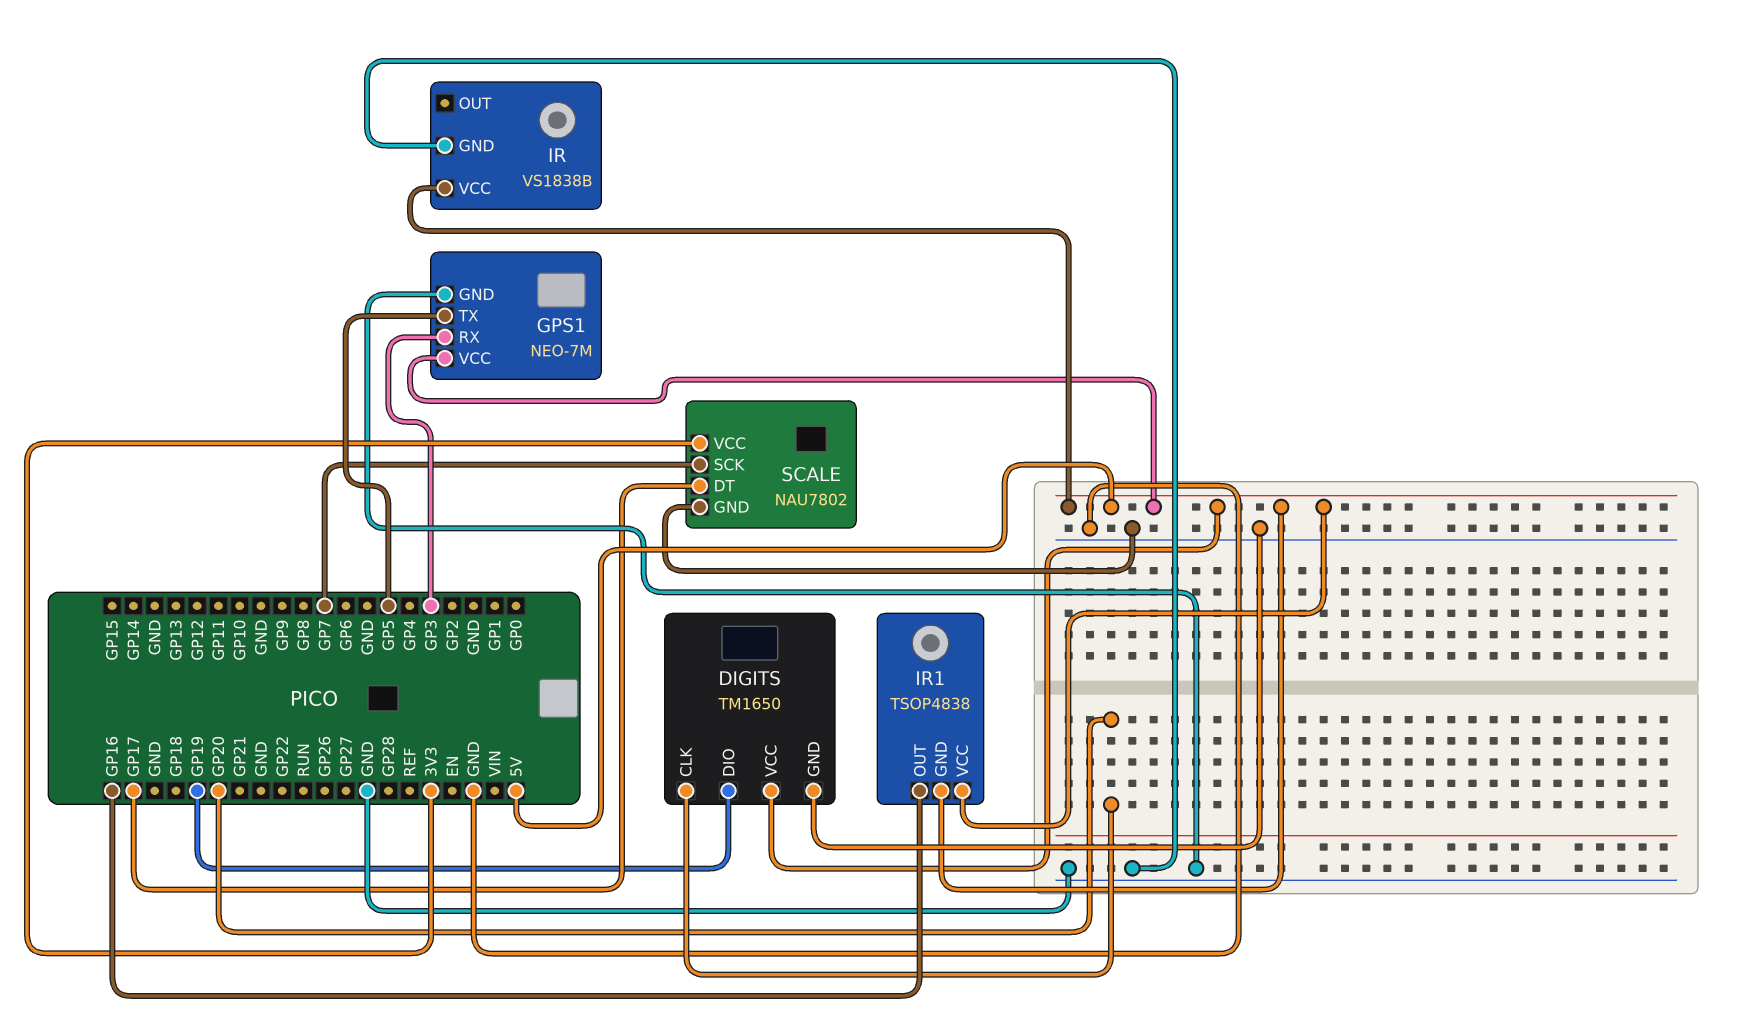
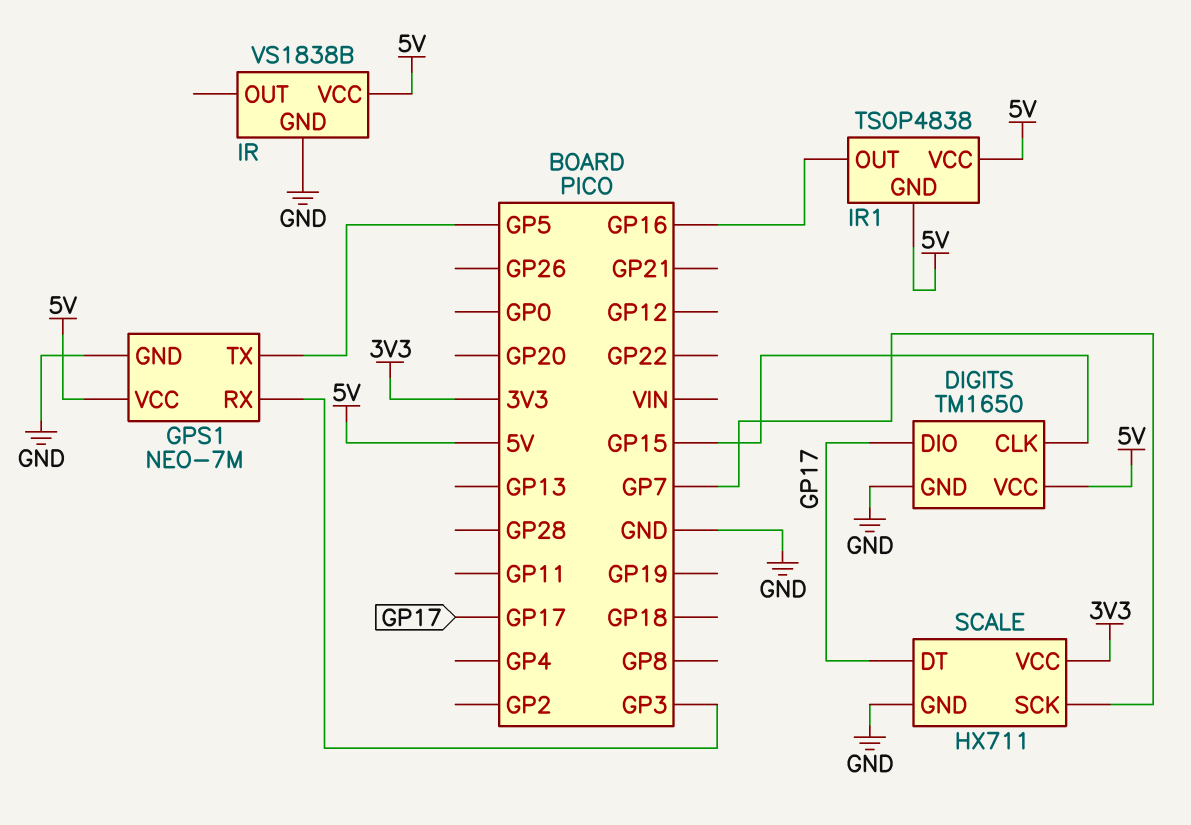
DIGITS pin CLK: GP20 -> GP15
DIGITS pin DIO: GP19 -> GP17
SCALE: NAU7802 -> HX711

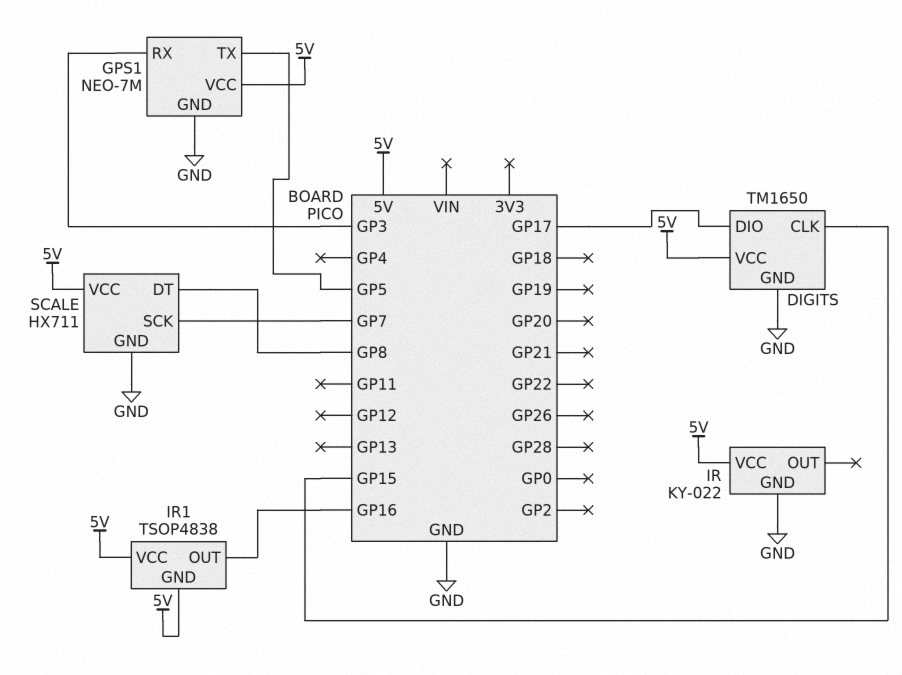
IR: VS1838B -> KY-022
SCALE pin DT: GP17 -> GP8
SCALE pin VCC: 3V3 -> 5V

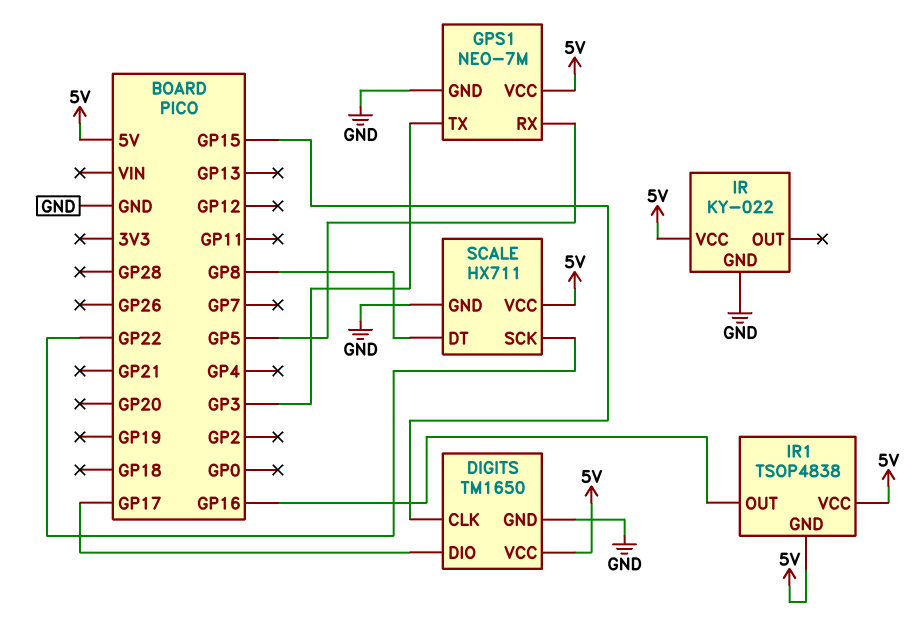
GPS1 pin RX: GP3 -> GP5
GPS1 pin TX: GP5 -> GP3
SCALE pin SCK: GP7 -> GP22

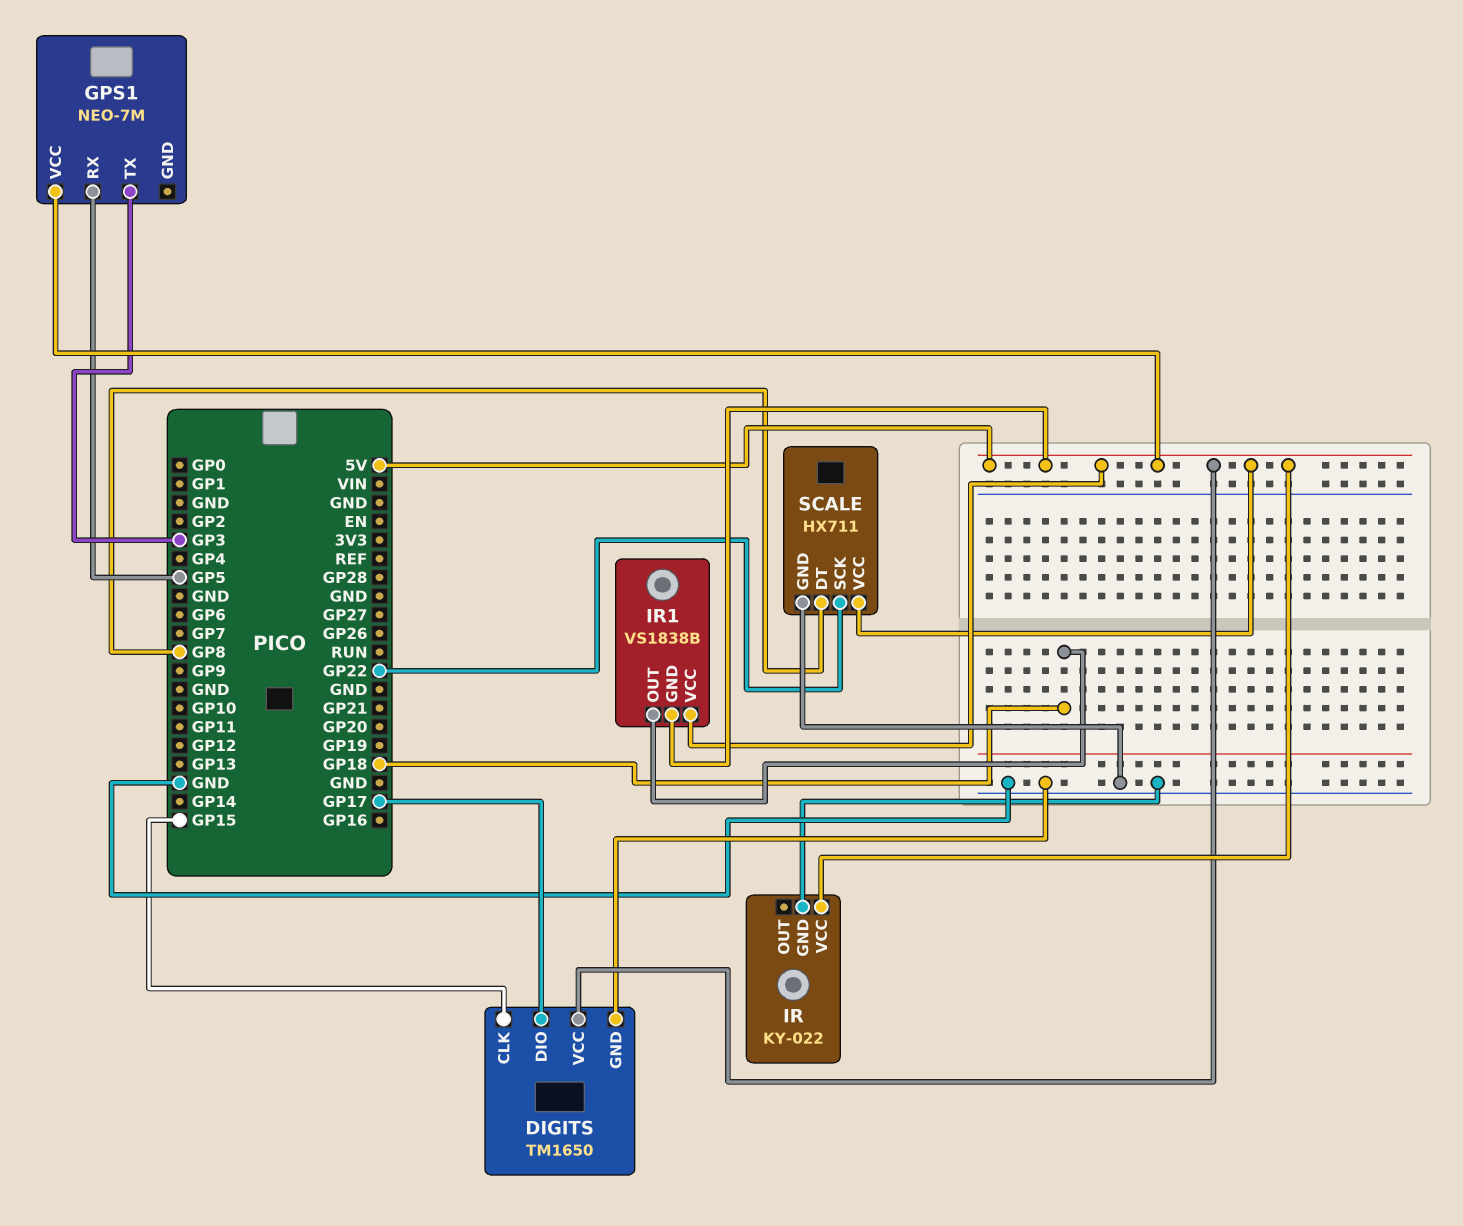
GPS1 pin GND: GND -> none
IR1: TSOP4838 -> VS1838B
IR1 pin OUT: GP16 -> GP18

